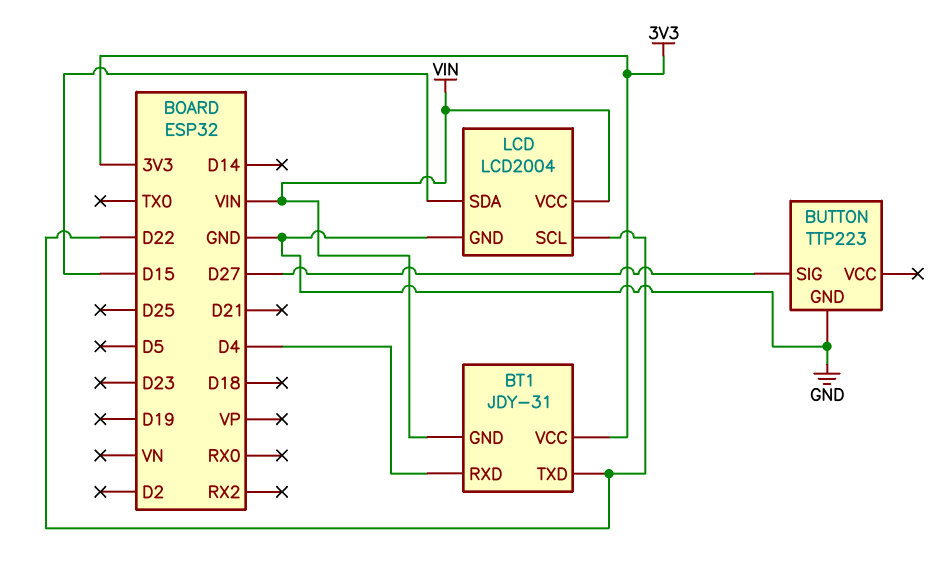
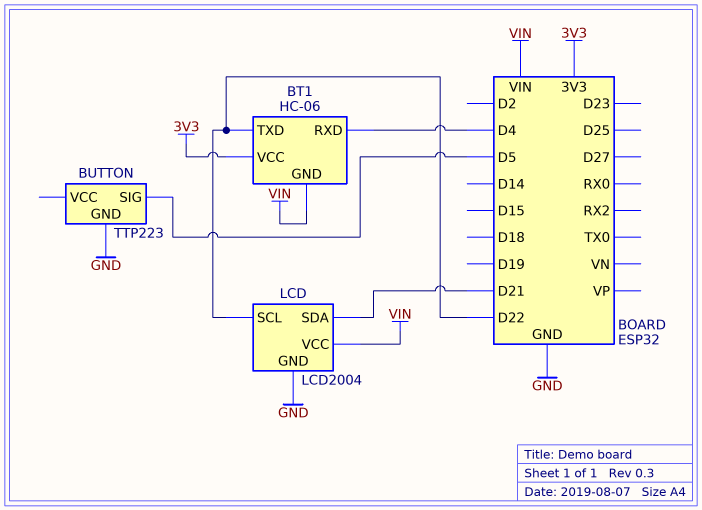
BT1: JDY-31 -> HC-06
BUTTON pin SIG: D27 -> D5
LCD pin SDA: D15 -> D21

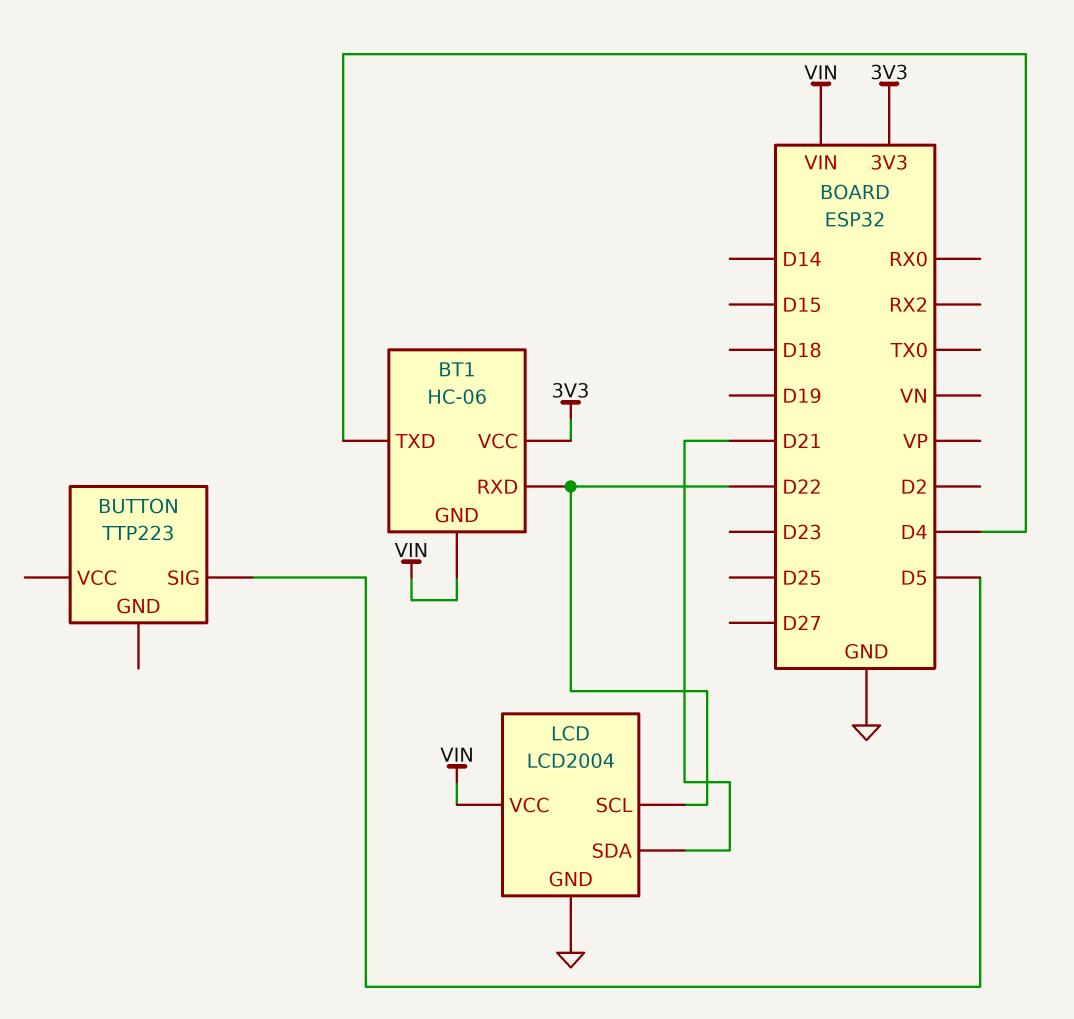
BT1 pin RXD: D4 -> D22
BT1 pin TXD: D22 -> D4
BUTTON pin GND: GND -> none

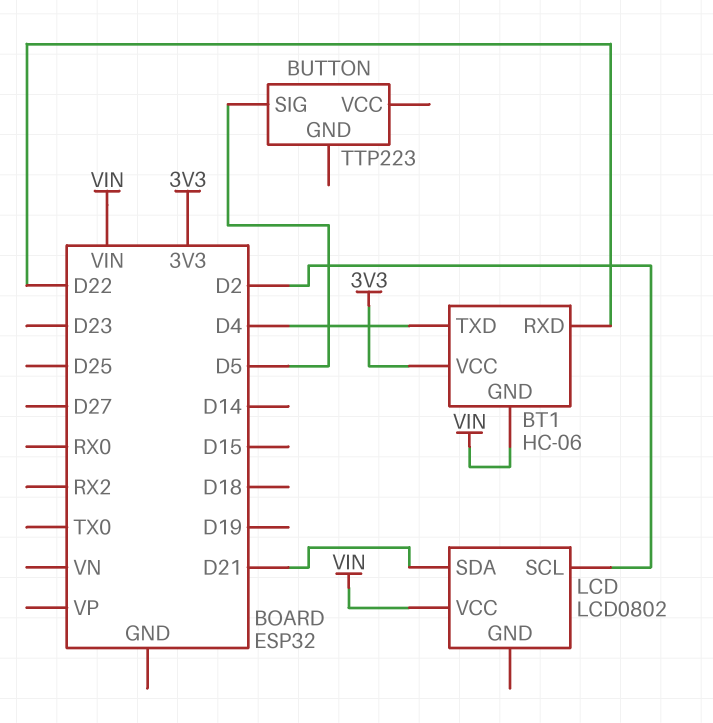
LCD: LCD2004 -> LCD0802
LCD pin GND: GND -> none
LCD pin SCL: D22 -> D2

